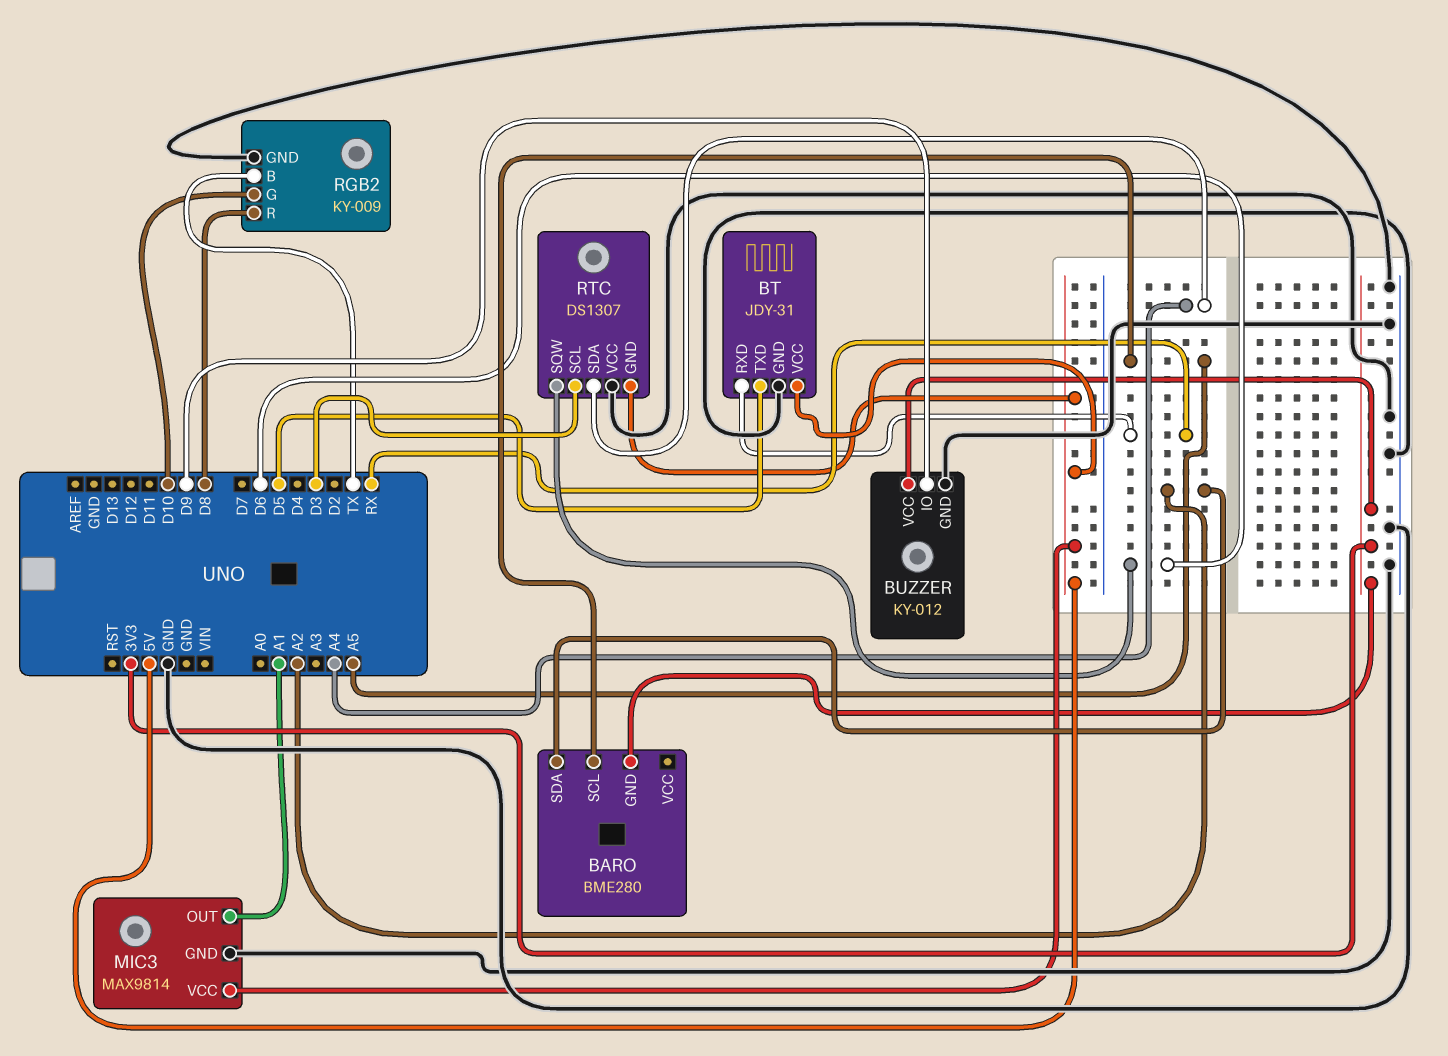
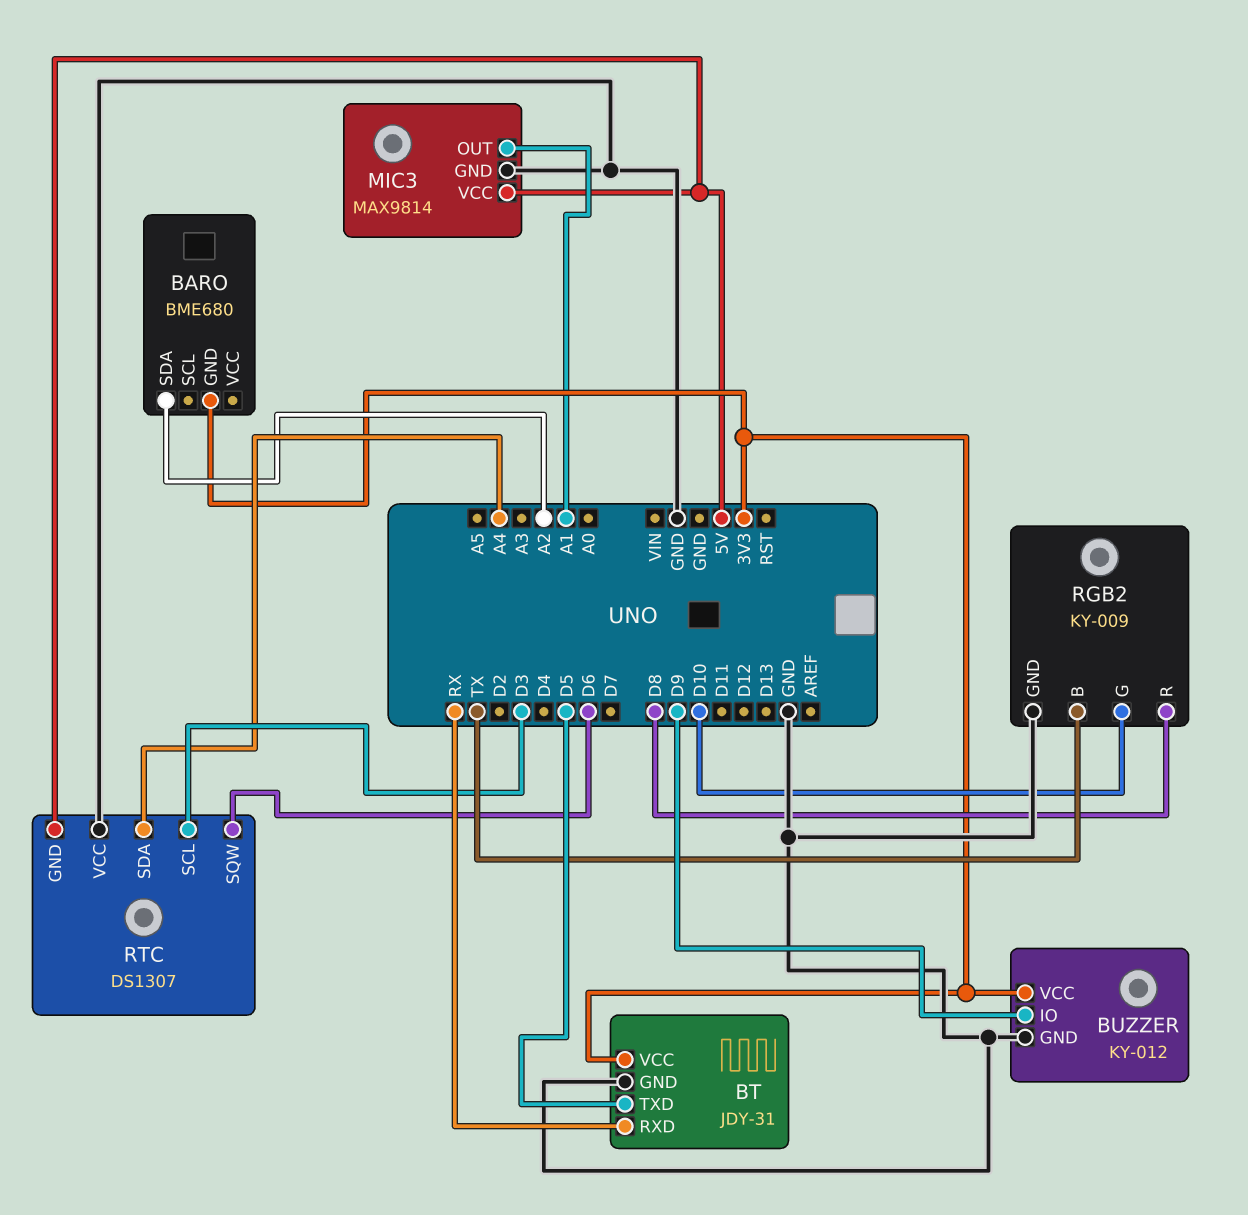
BARO: BME280 -> BME680
BARO pin SCL: A5 -> none
BT pin VCC: 5V -> 3V3

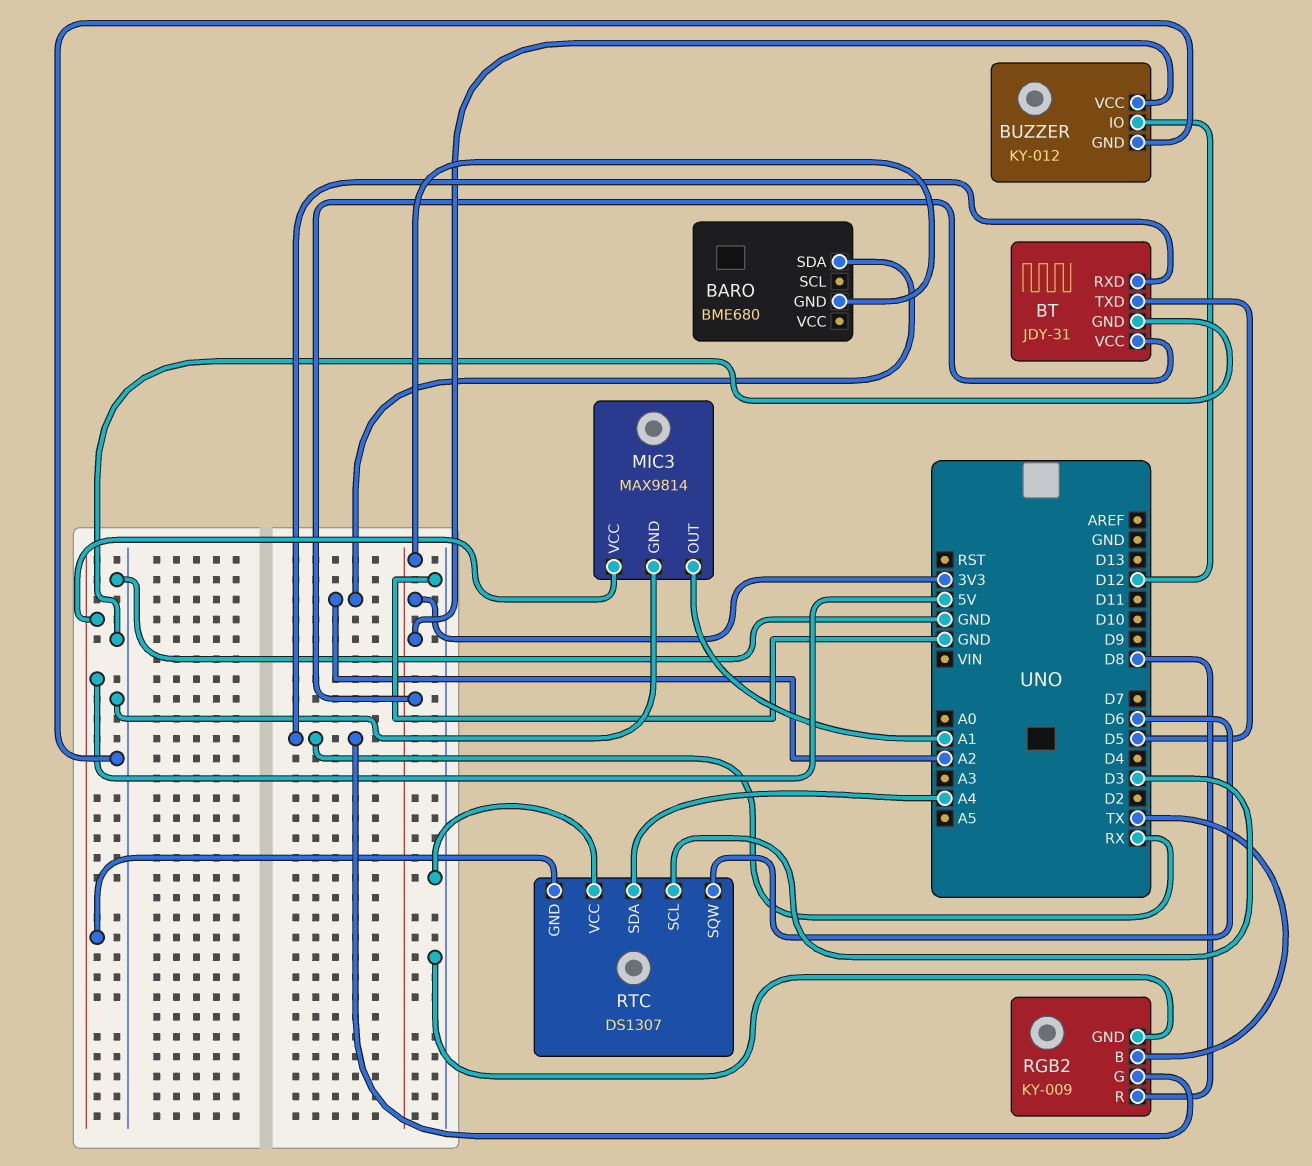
BUZZER pin IO: D9 -> D12
RGB2 pin G: D10 -> RX

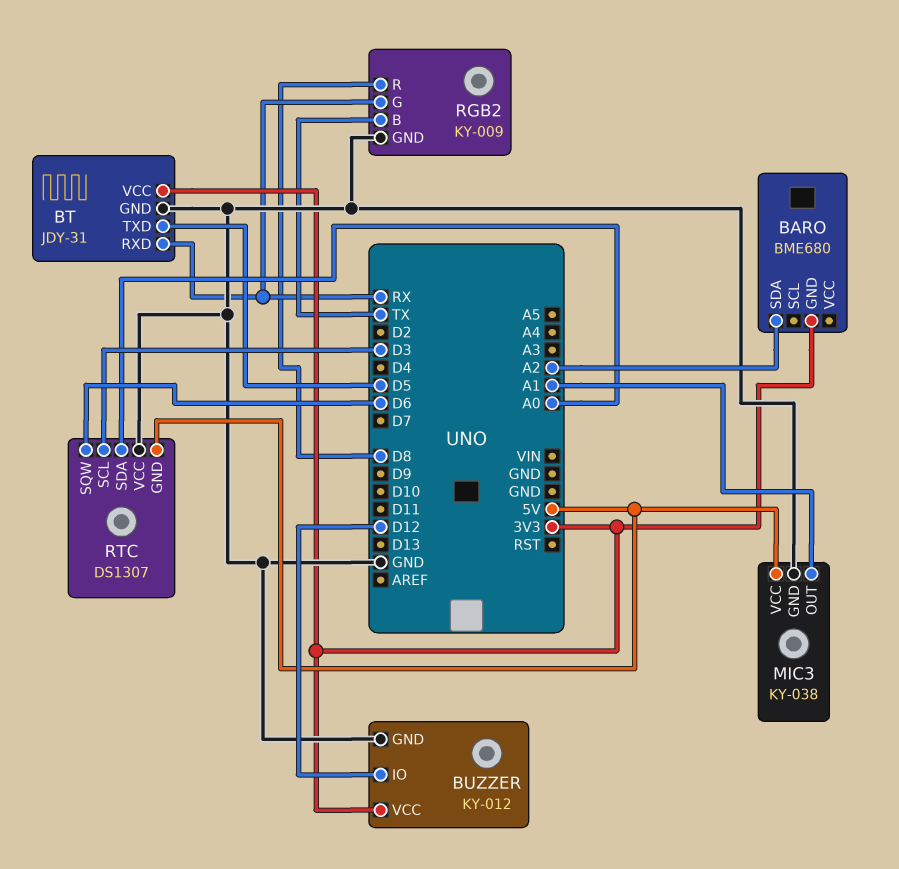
MIC3: MAX9814 -> KY-038
RTC pin SDA: A4 -> A0

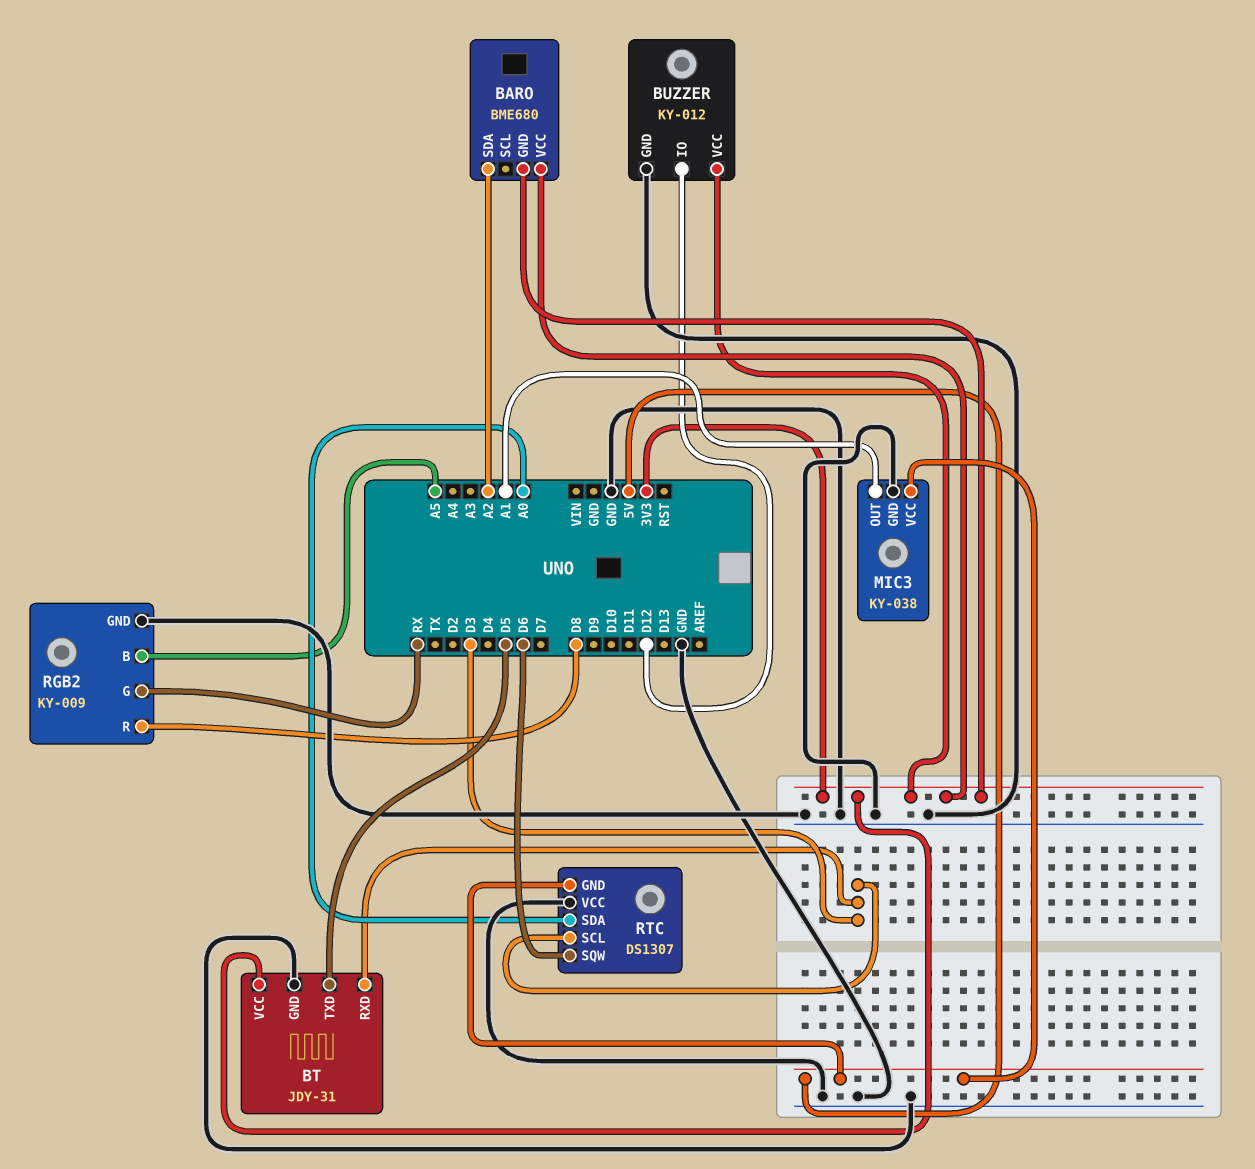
BARO pin VCC: none -> 3V3
BT pin RXD: RX -> D3
RGB2 pin B: TX -> A5

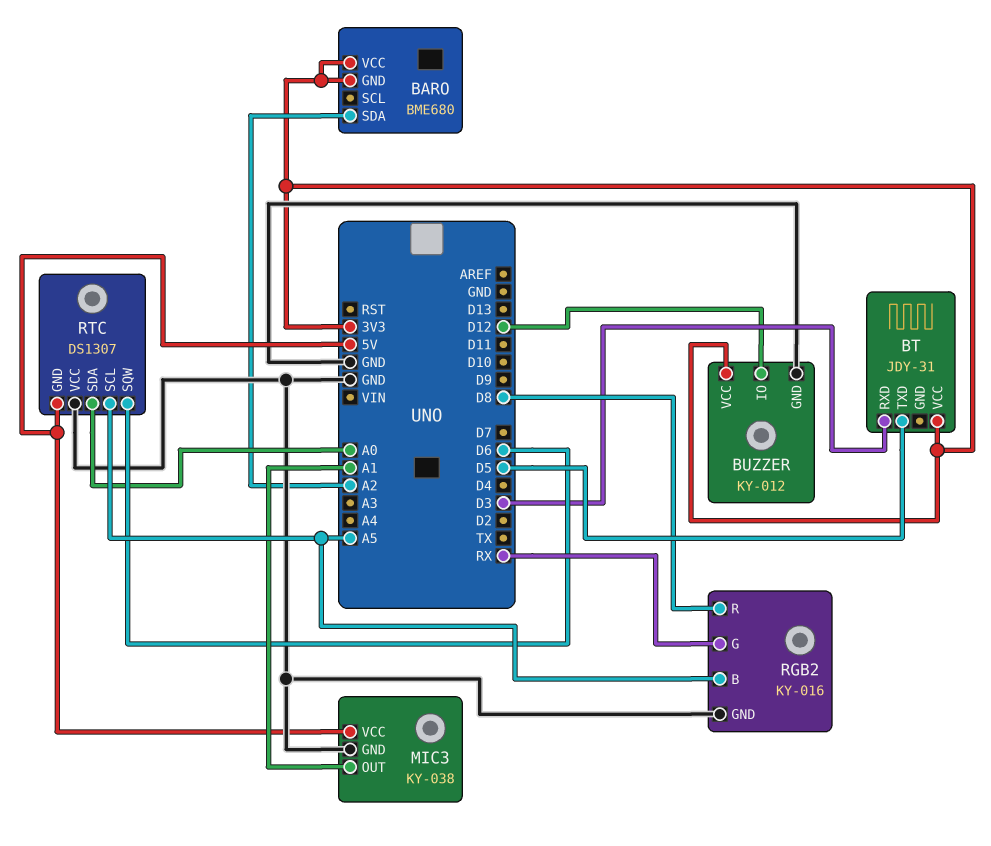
BT pin GND: GND -> none
RGB2: KY-009 -> KY-016
RTC pin SCL: D3 -> A5

